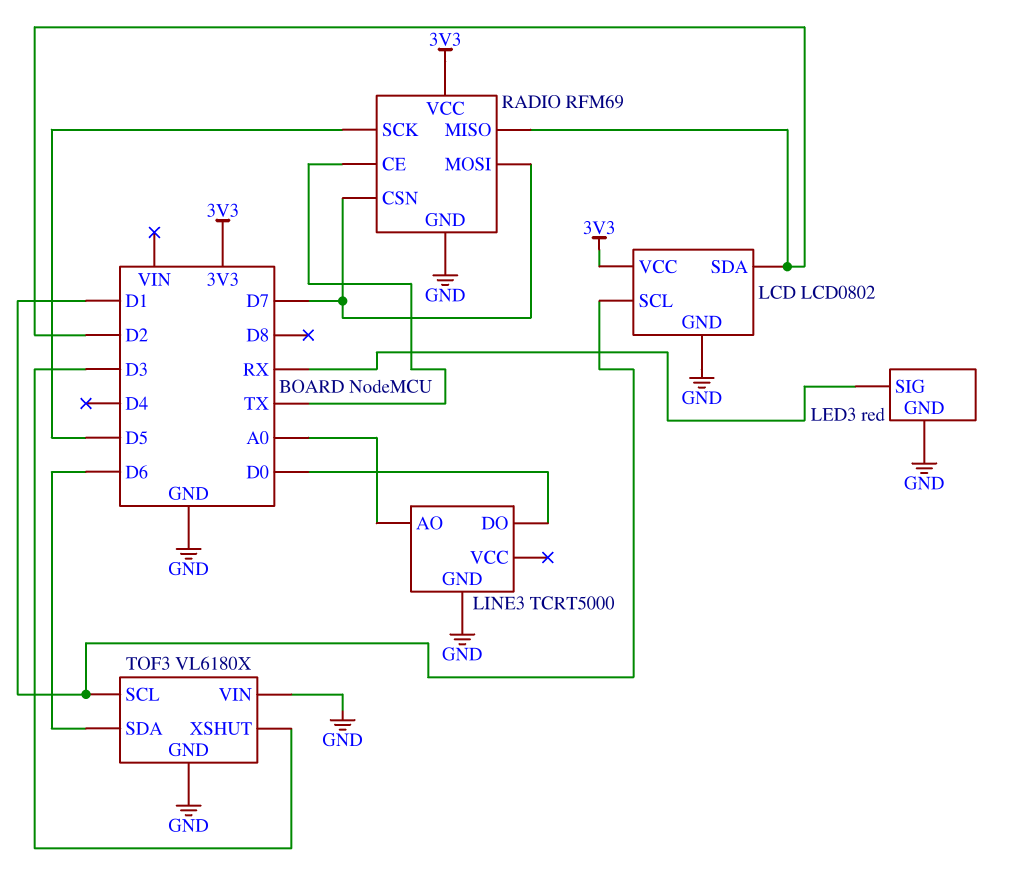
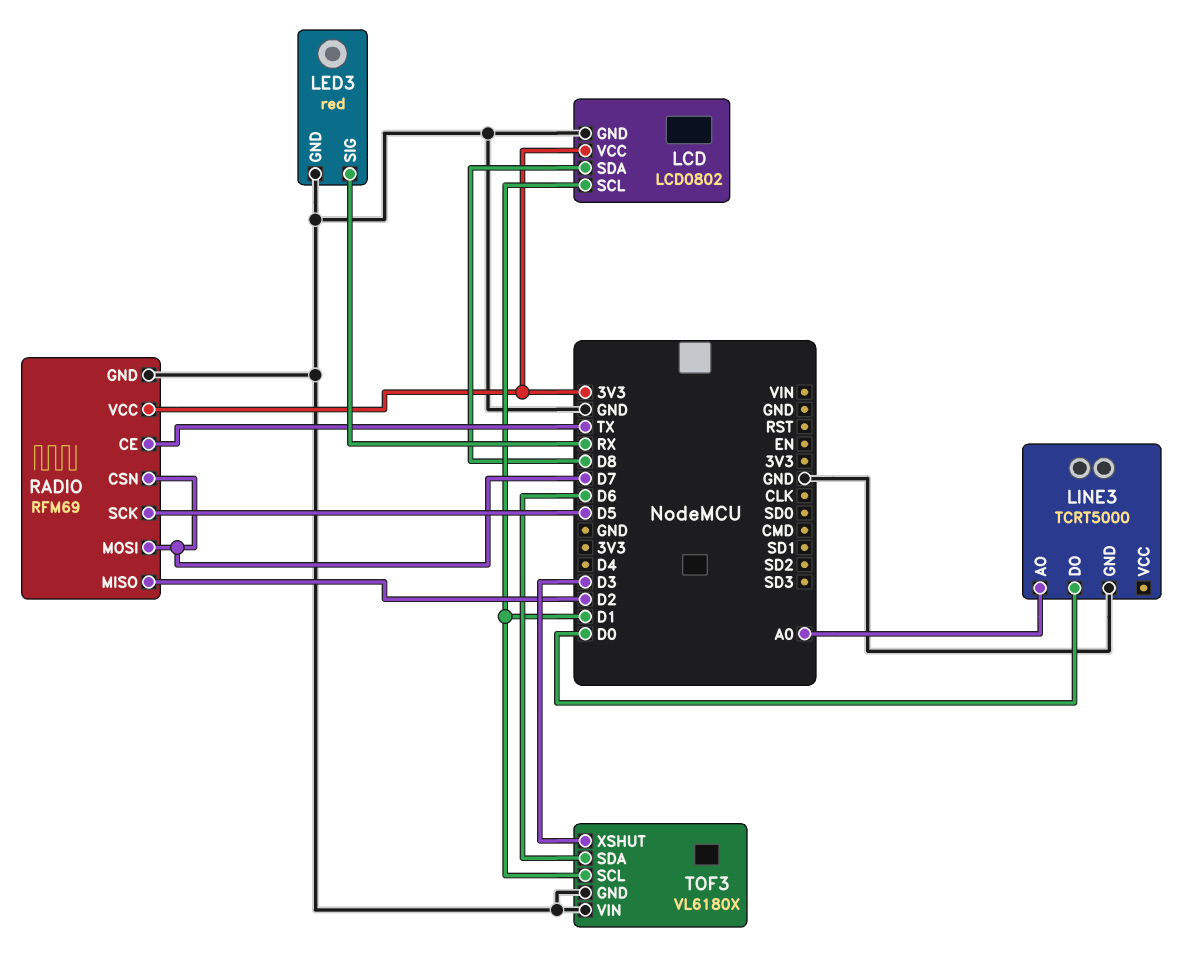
LCD pin SDA: D2 -> D8

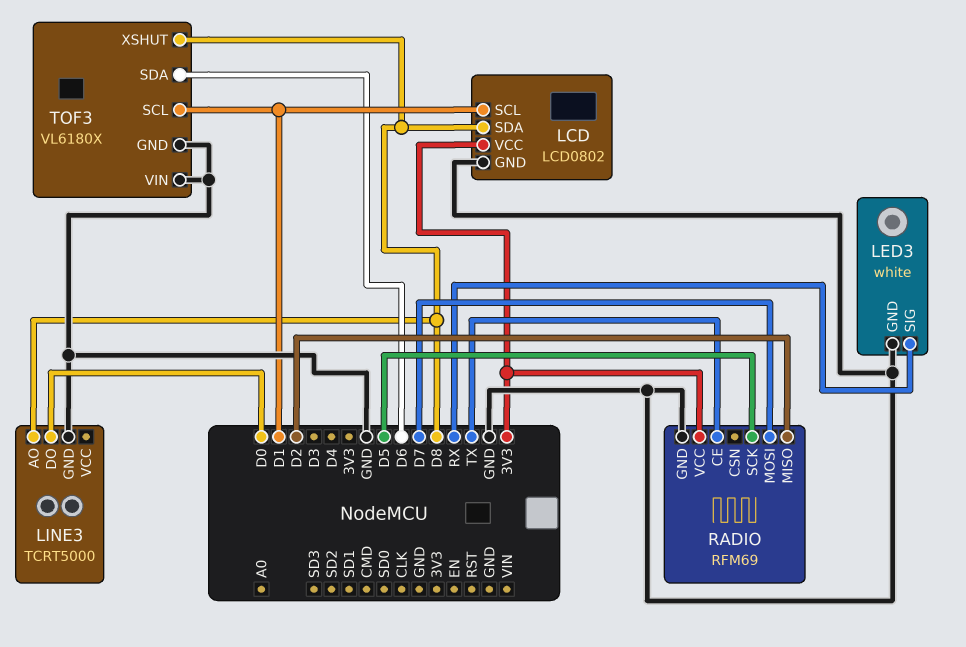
LED3: red -> white
LINE3 pin AO: A0 -> D8
RADIO pin CSN: D7 -> none
TOF3 pin XSHUT: D3 -> D8

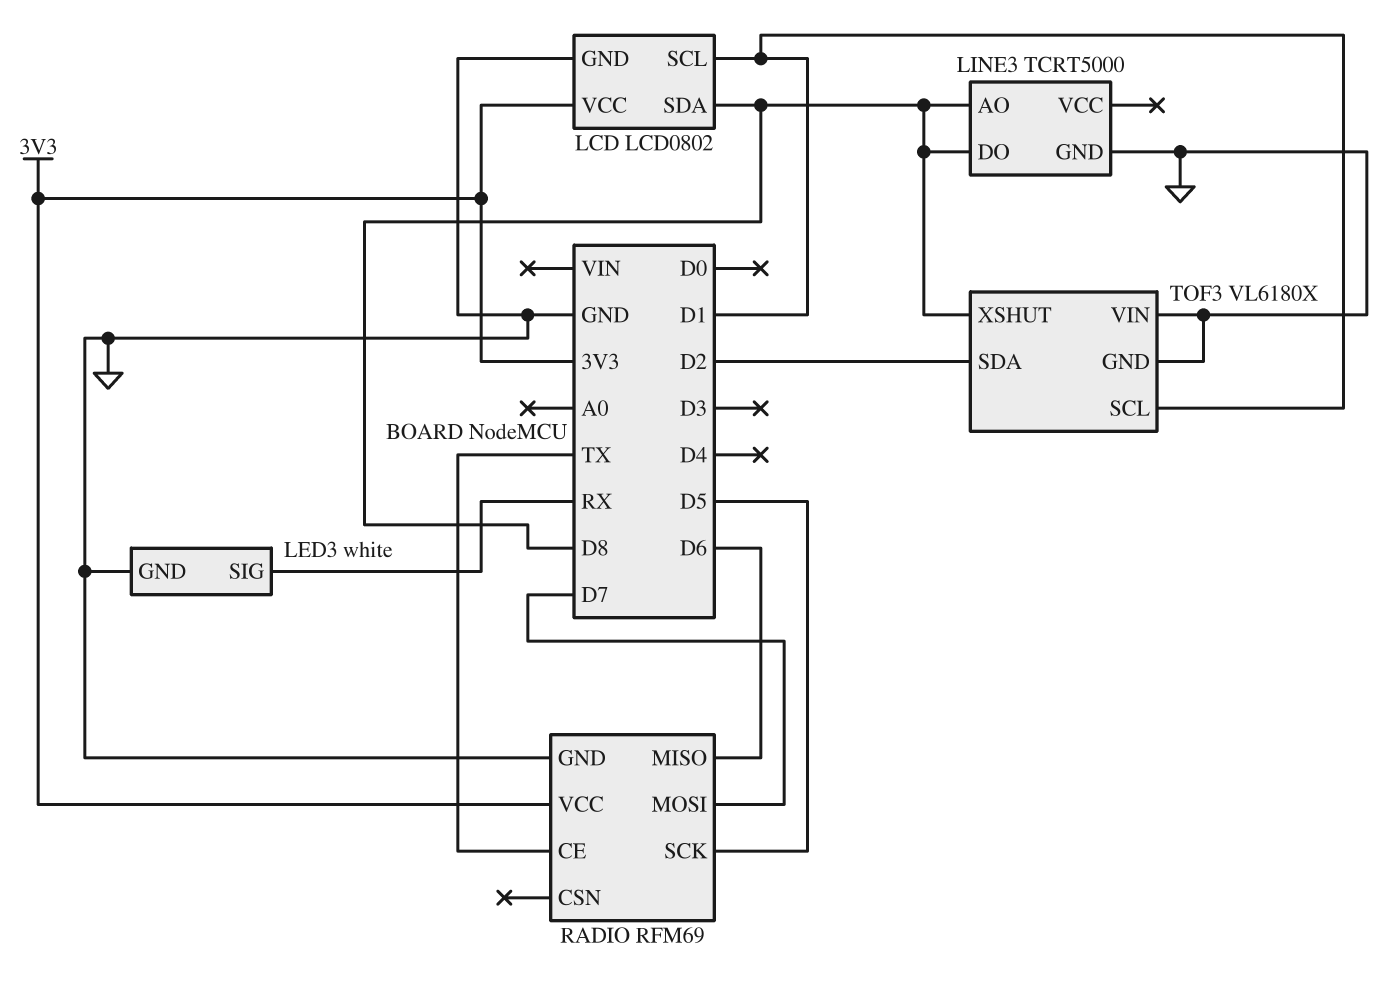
LINE3 pin DO: D0 -> D8
RADIO pin MISO: D2 -> D6
TOF3 pin SDA: D6 -> D2

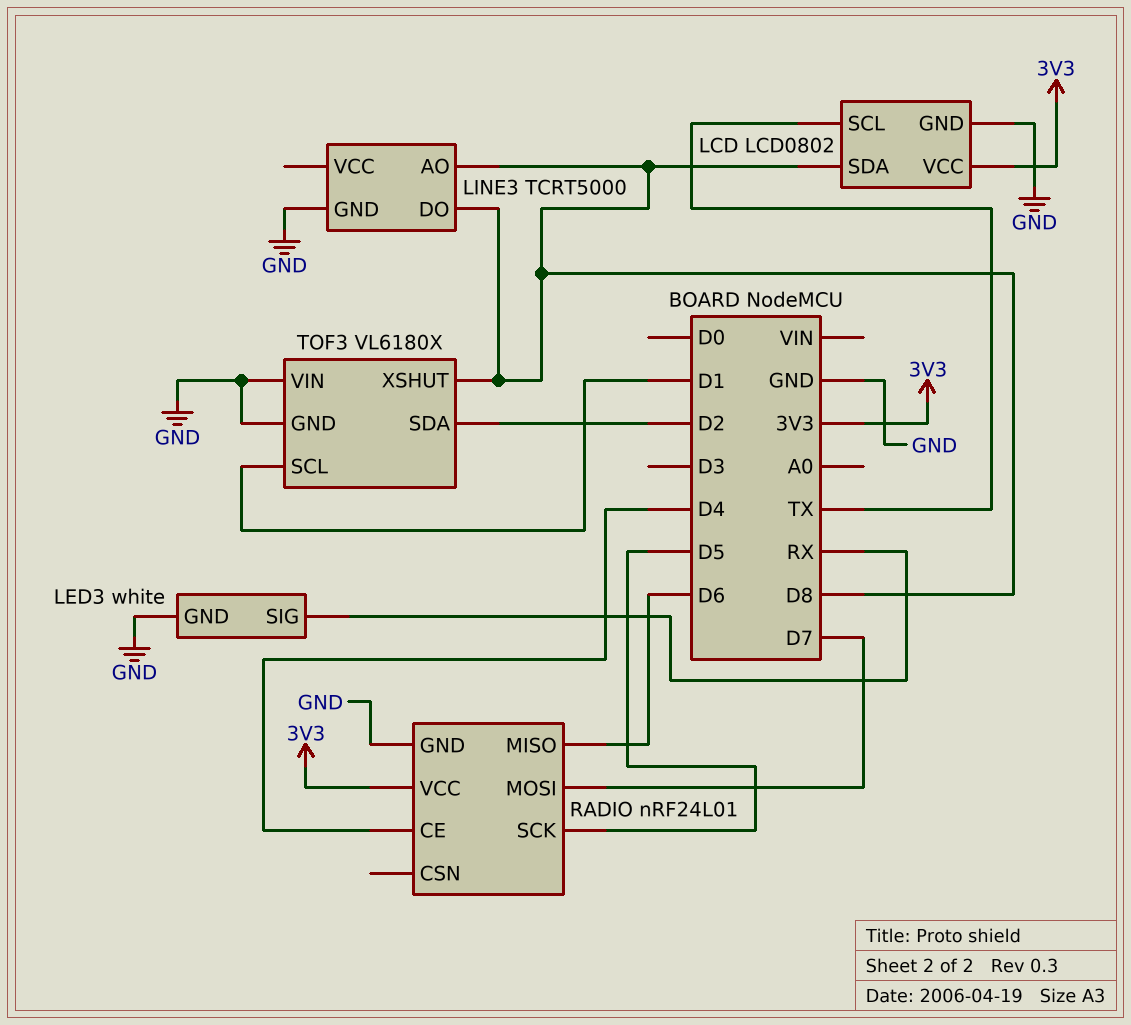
LCD pin SCL: D1 -> TX
RADIO: RFM69 -> nRF24L01
RADIO pin CE: TX -> D4

